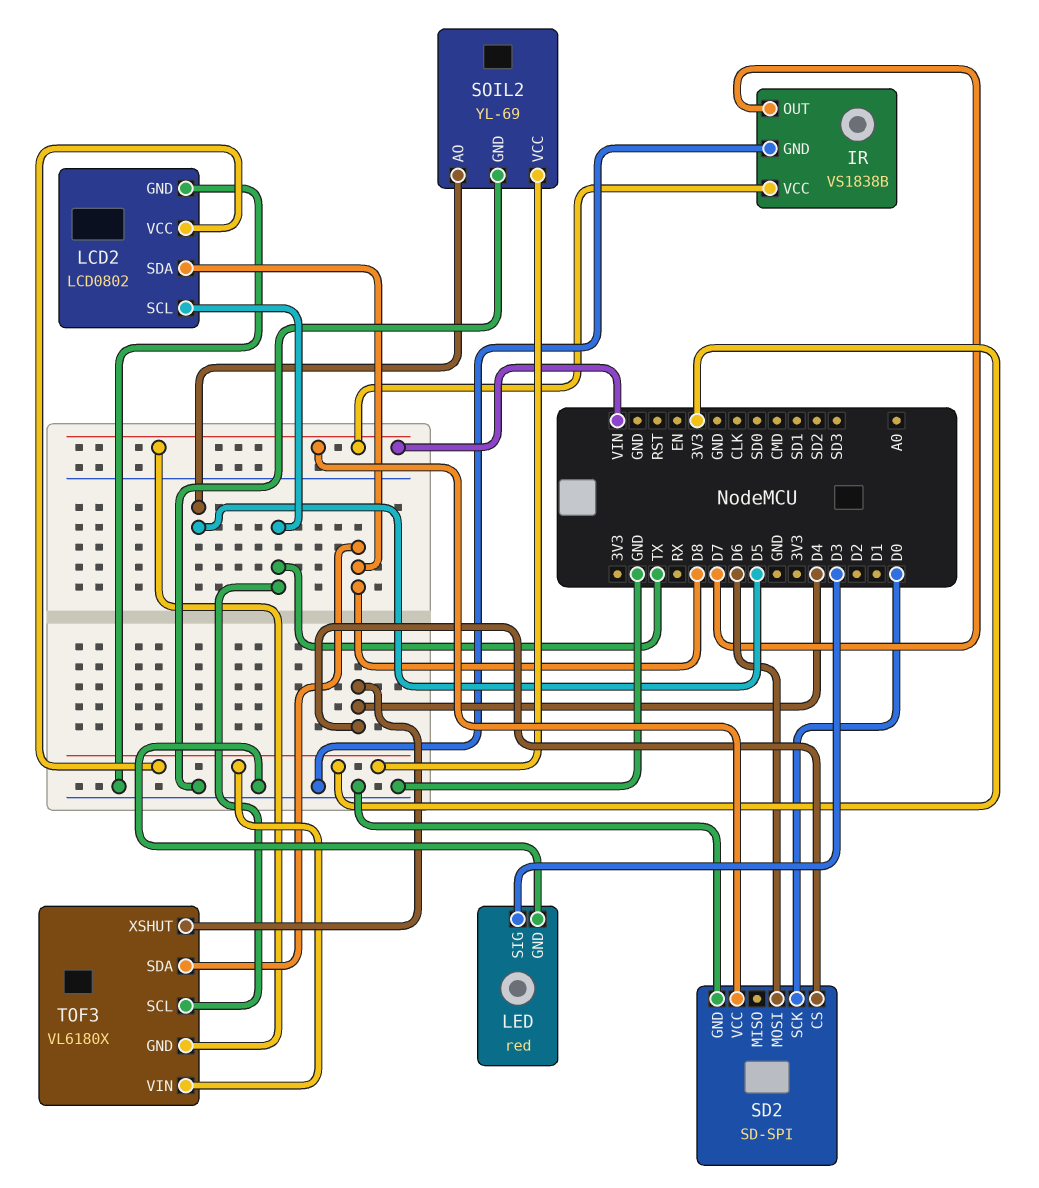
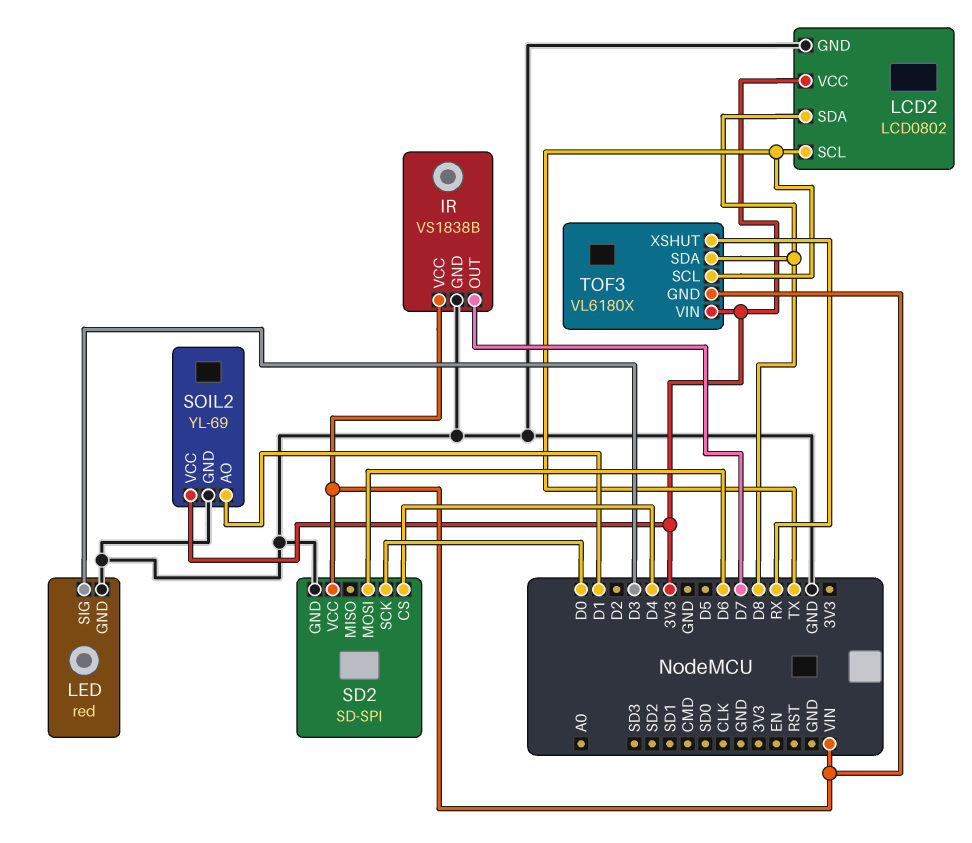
SOIL2 pin AO: D5 -> D1
TOF3 pin XSHUT: D4 -> RX

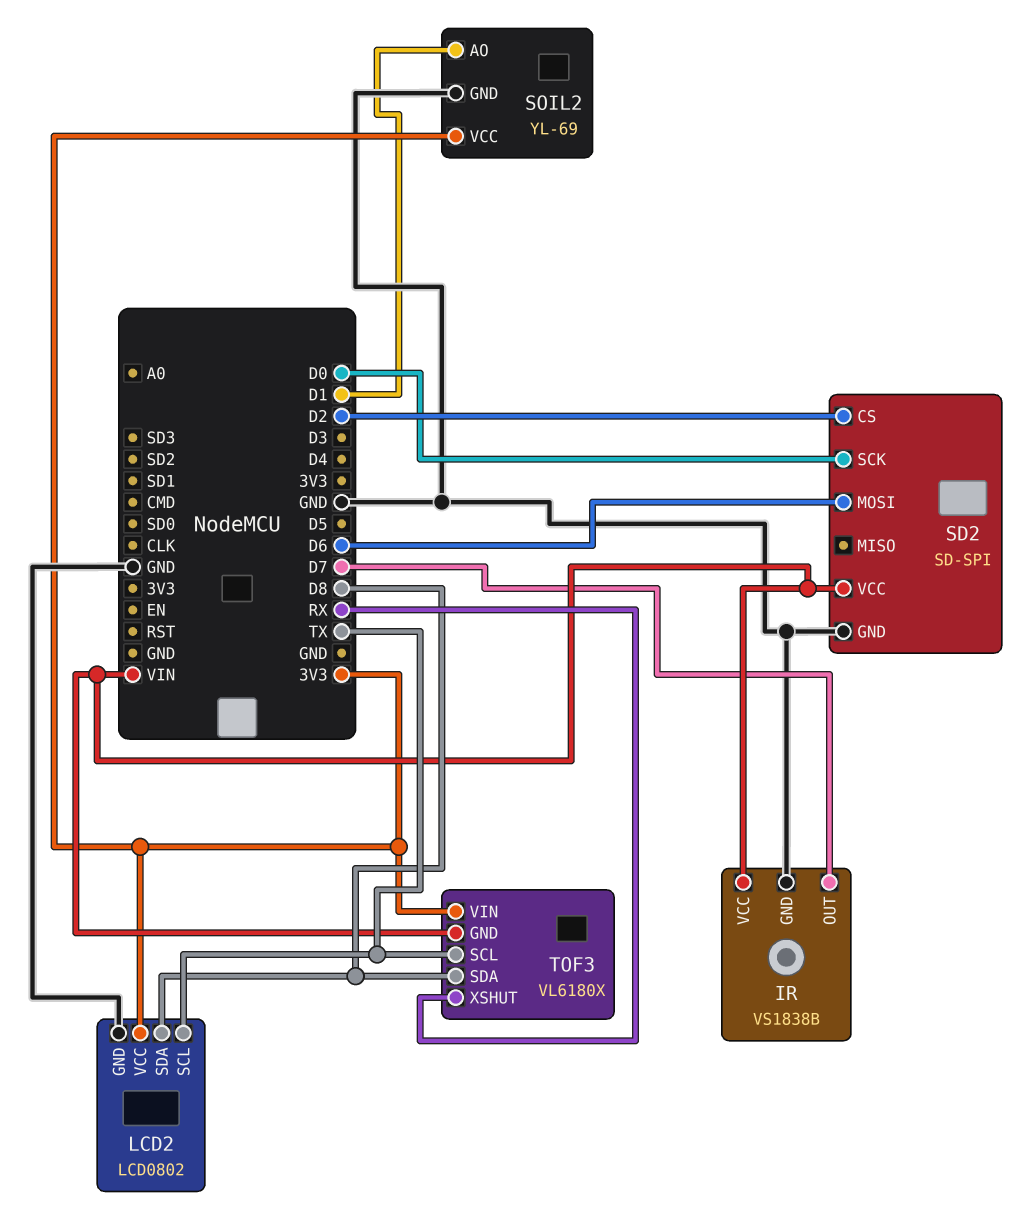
LED: red -> none
LED pin GND: GND -> none
LED pin SIG: D3 -> none
SD2 pin CS: D4 -> D2

